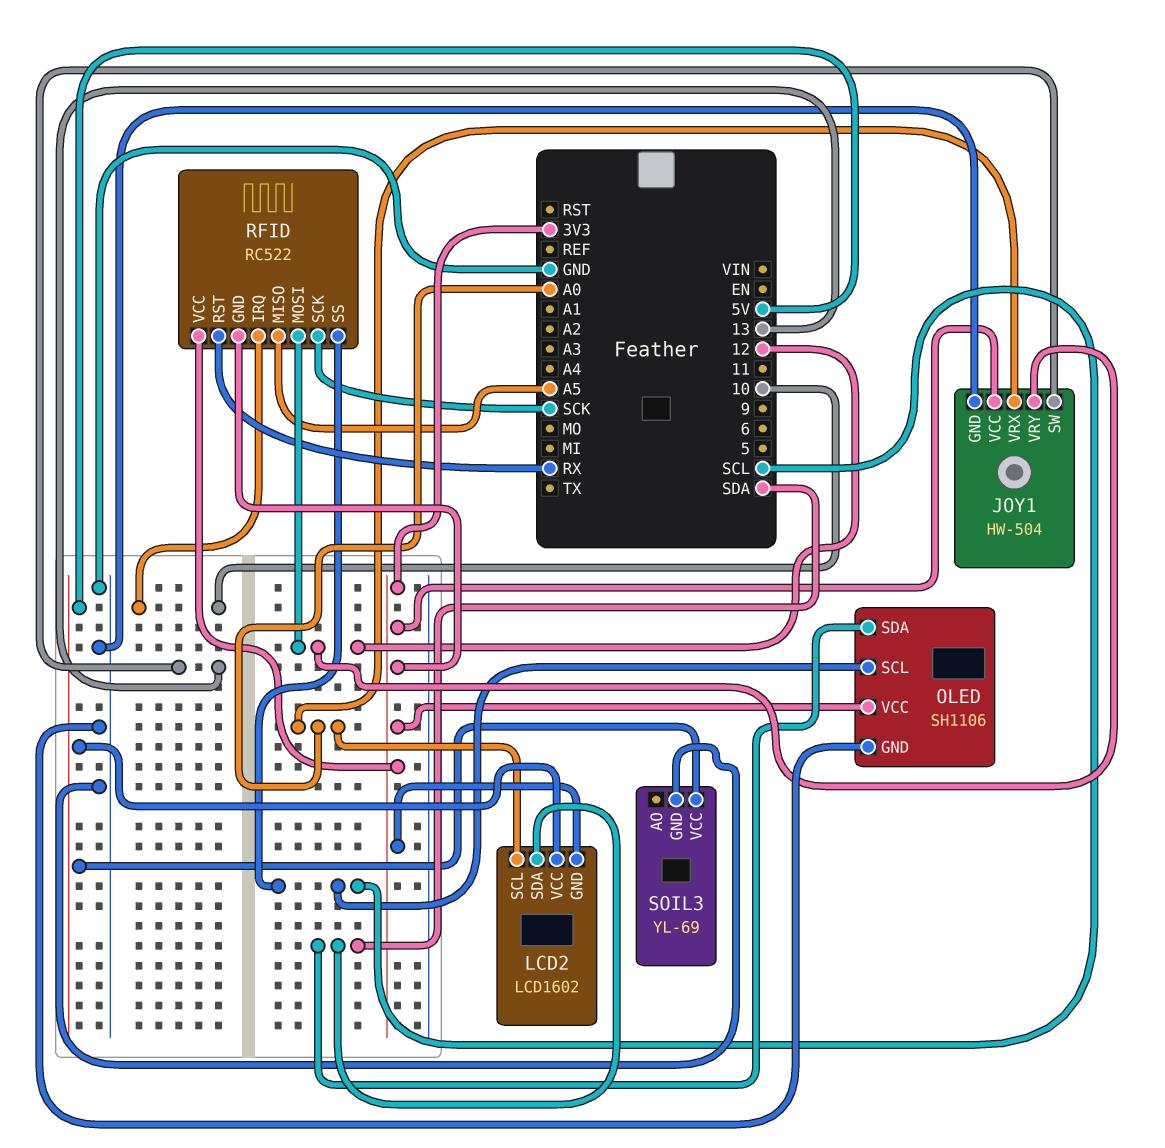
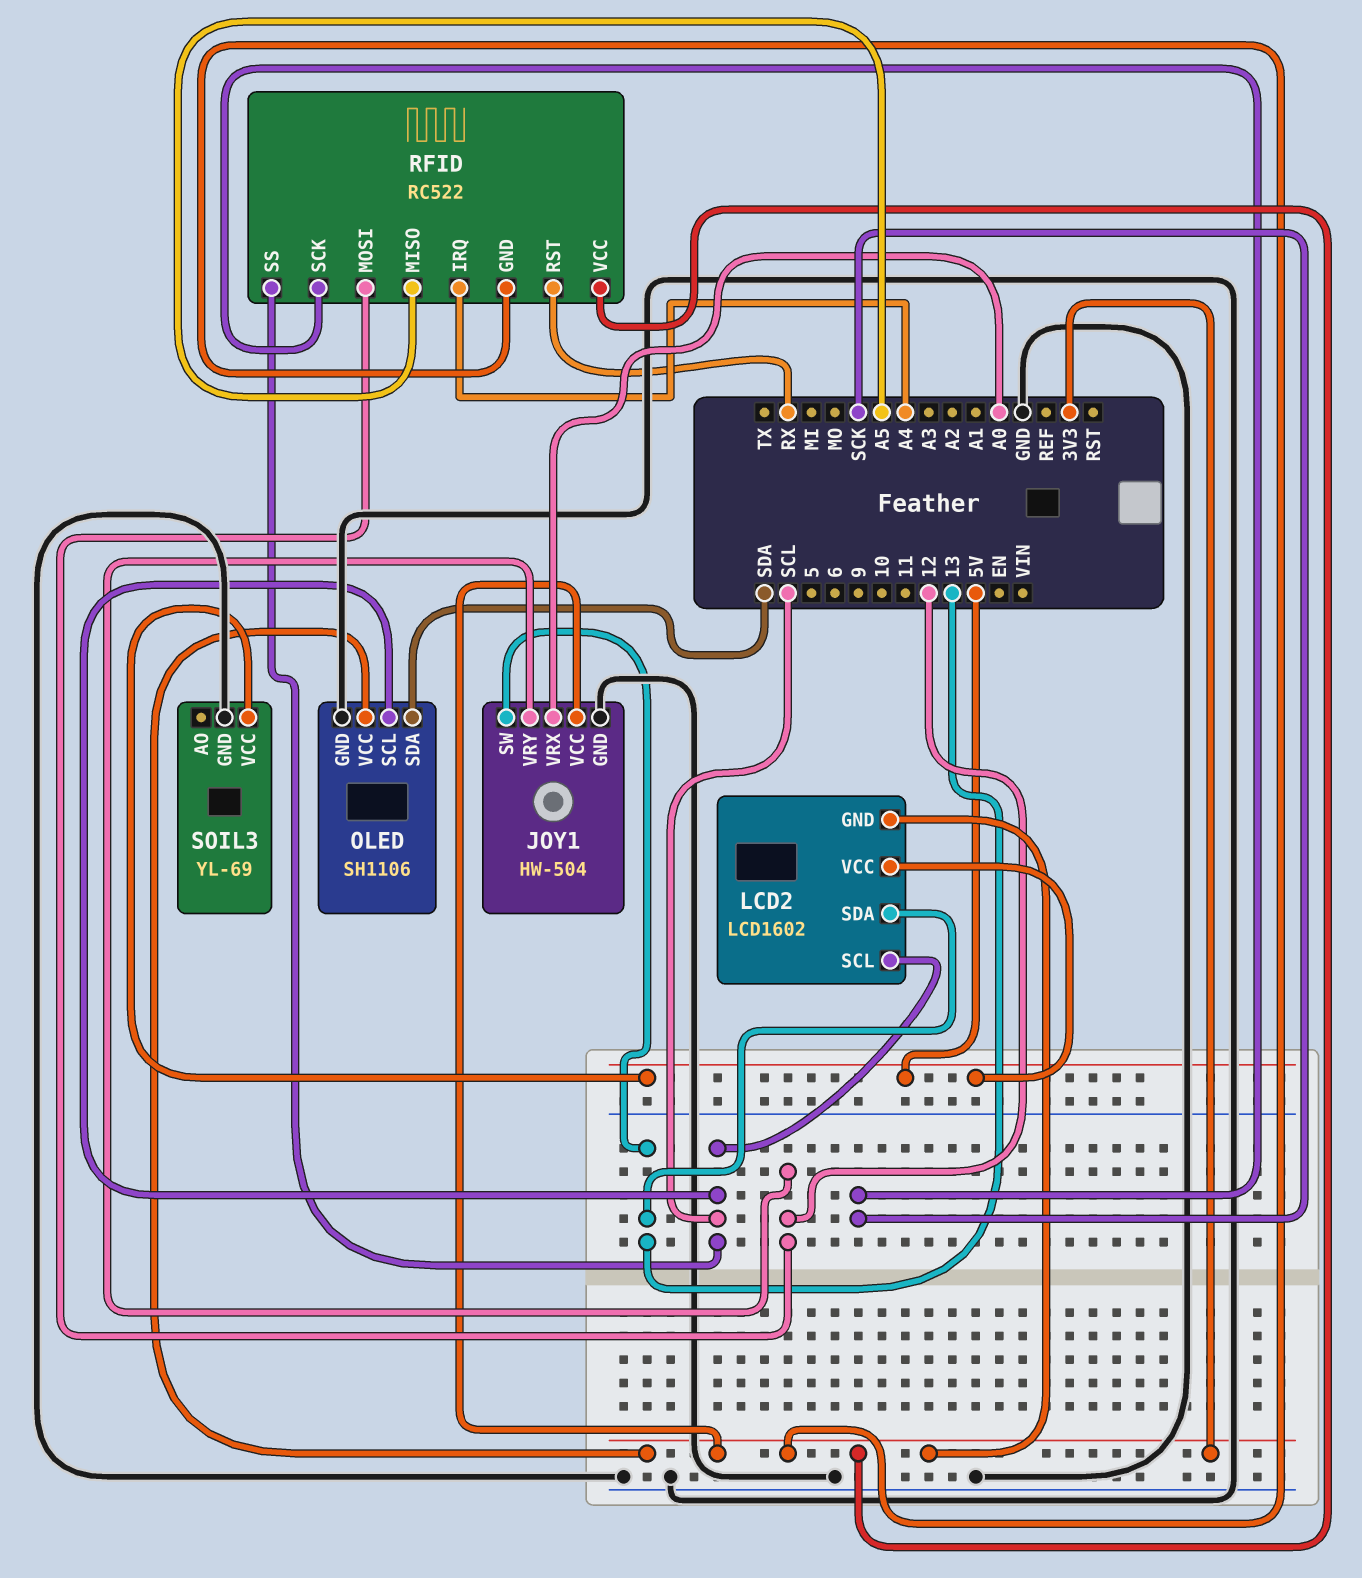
LCD2 pin SCL: A0 -> SCL
LCD2 pin SDA: SDA -> 13
RFID pin IRQ: 10 -> A4

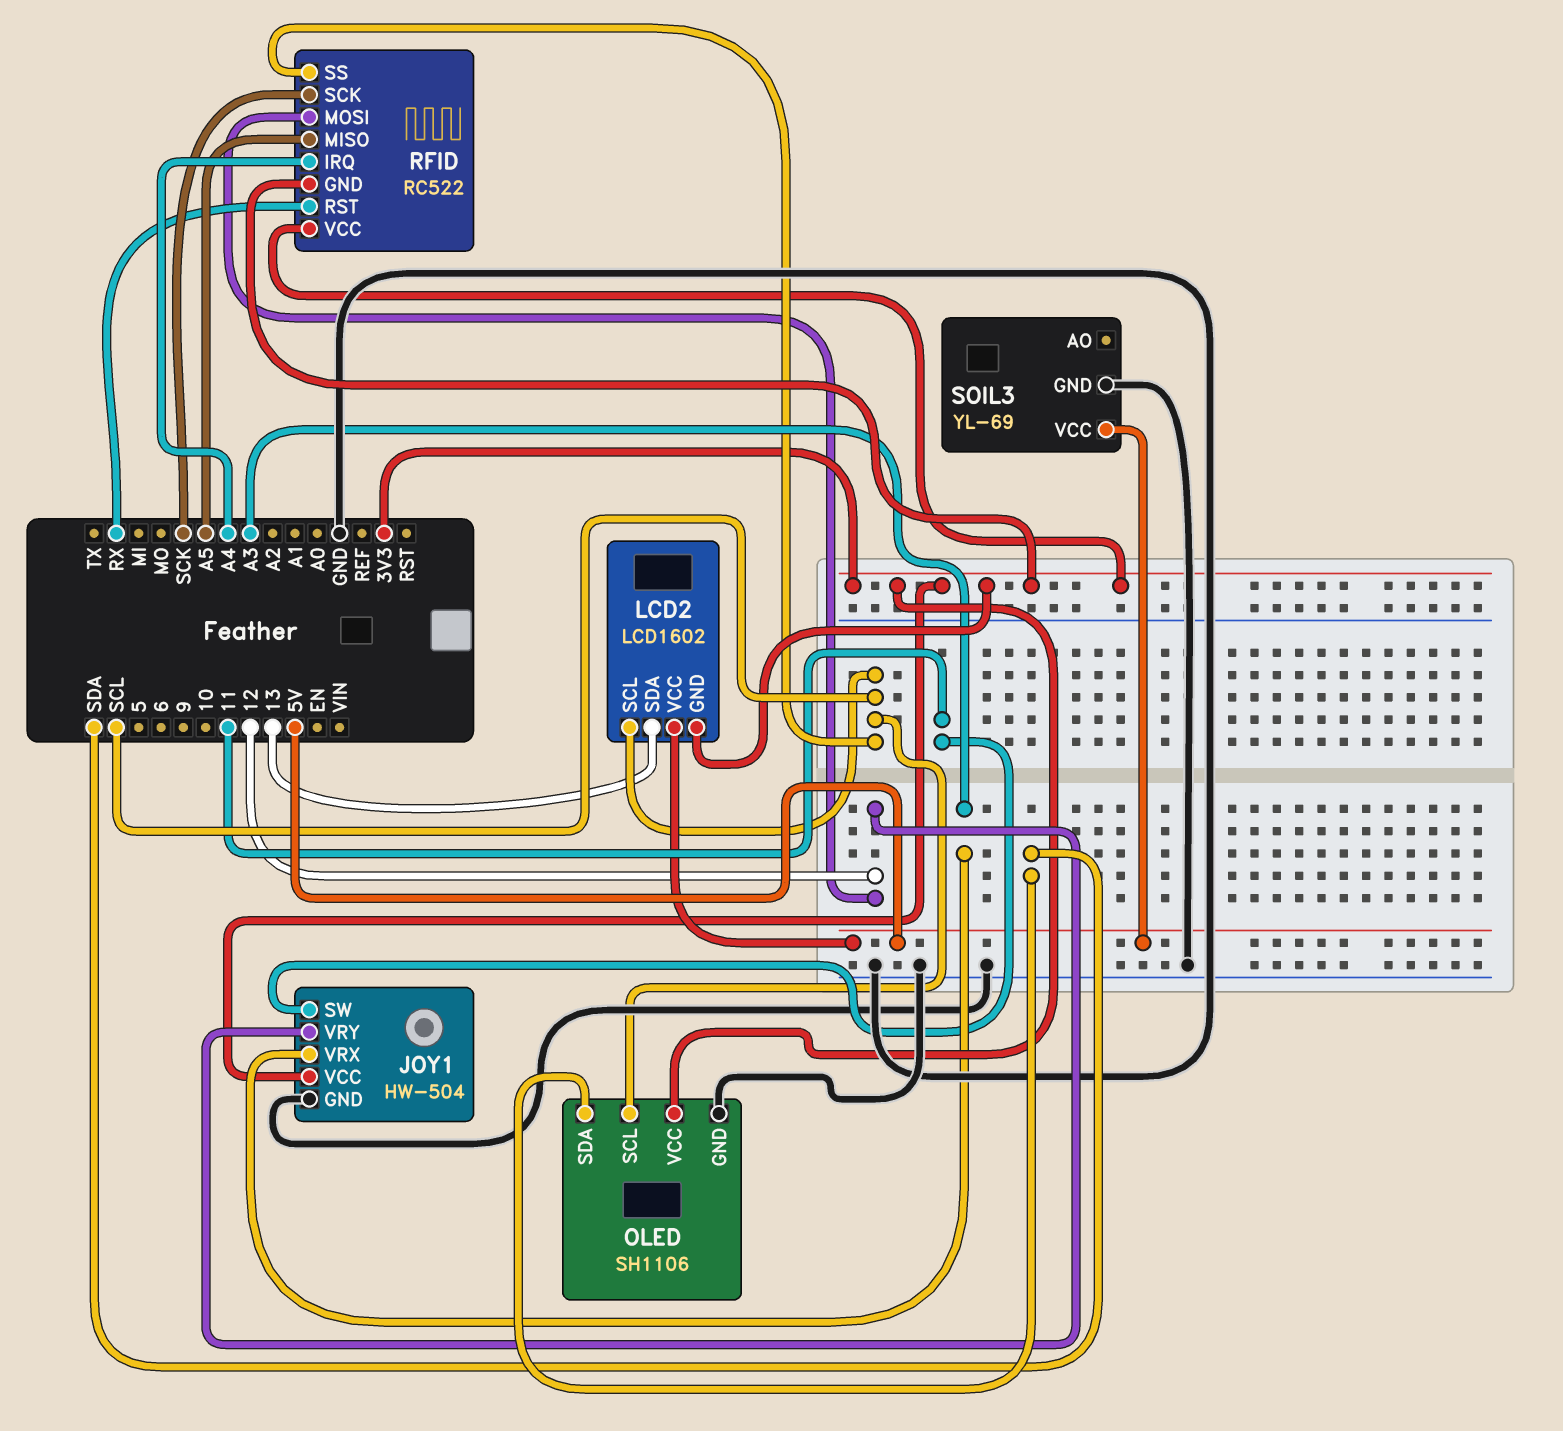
JOY1 pin SW: 13 -> 11
JOY1 pin VRX: A0 -> A3

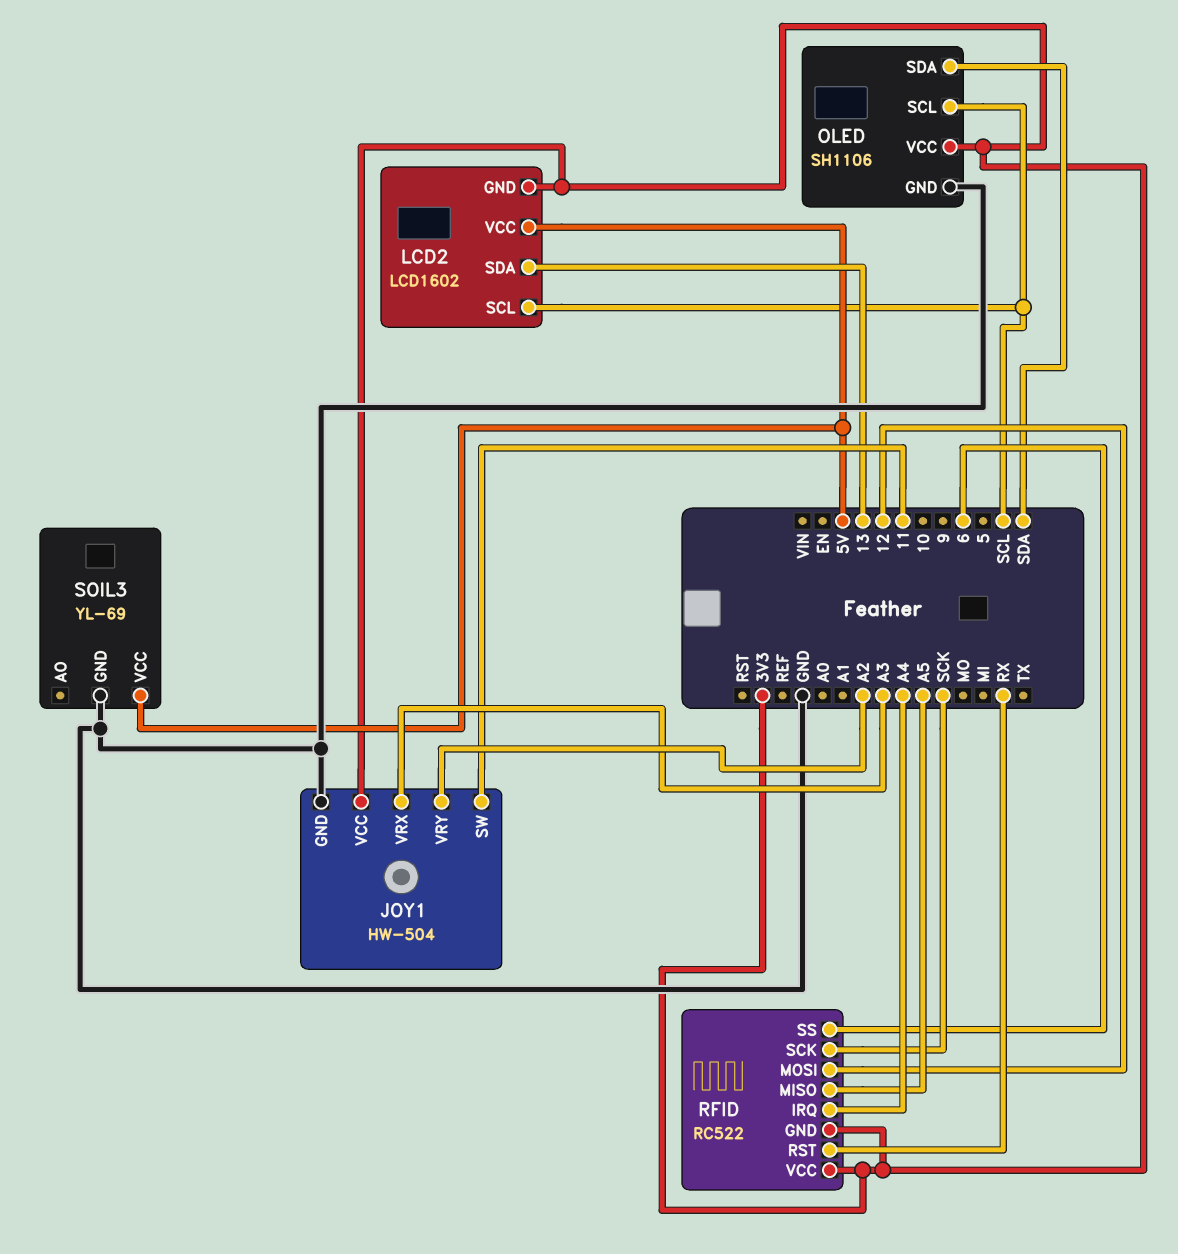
JOY1 pin VRY: 12 -> A2
RFID pin SS: SCL -> 6

